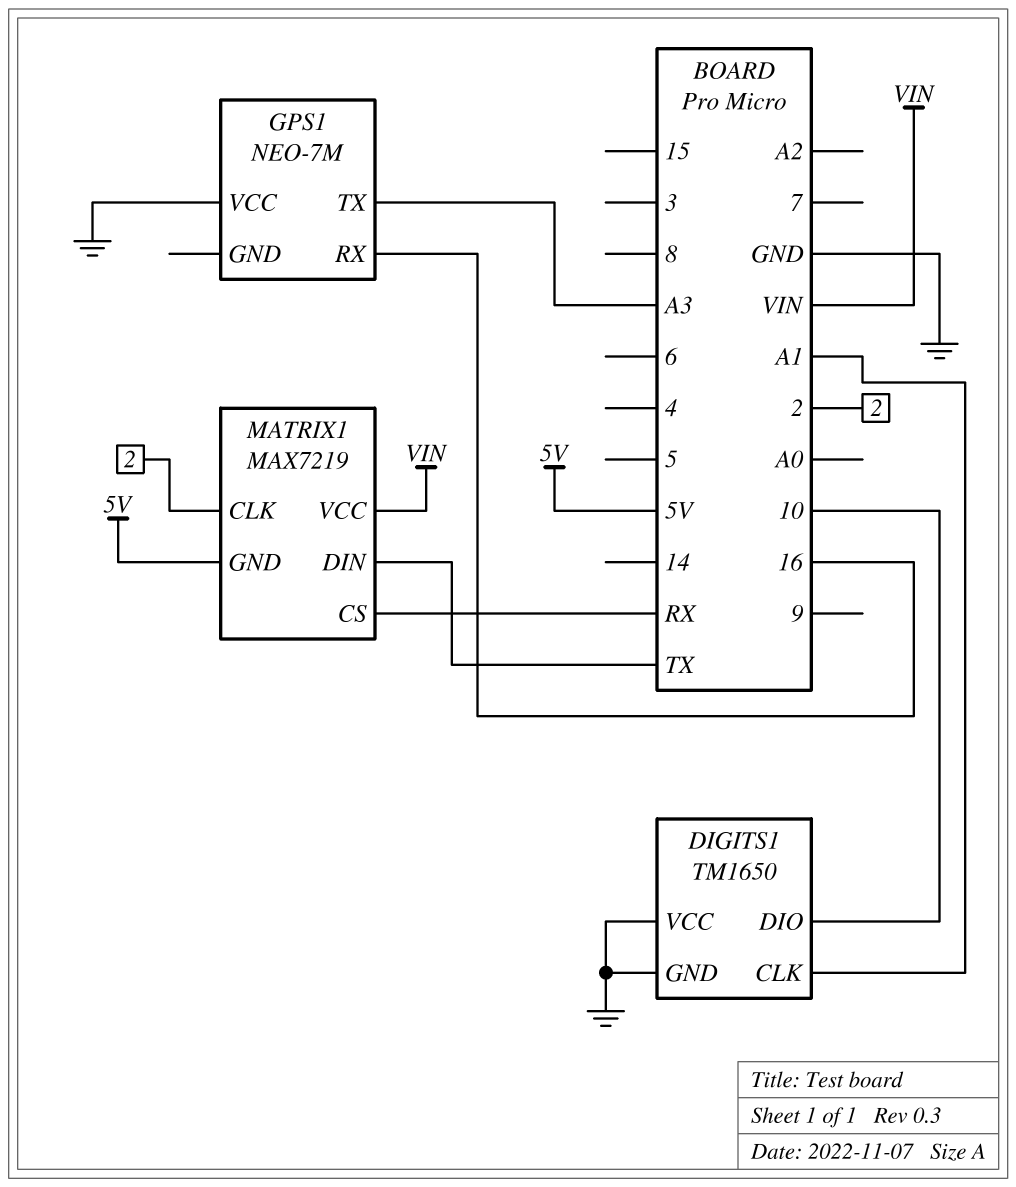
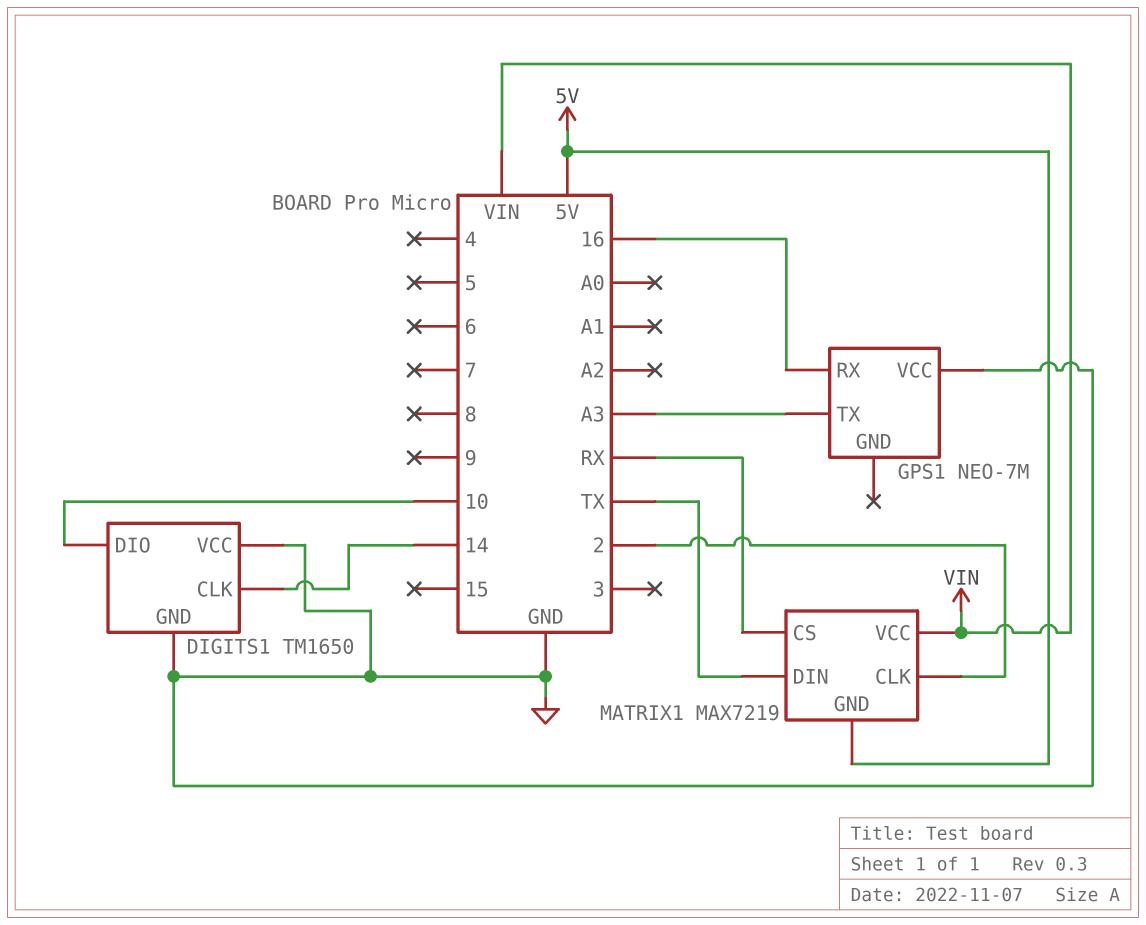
DIGITS1 pin CLK: A1 -> 14

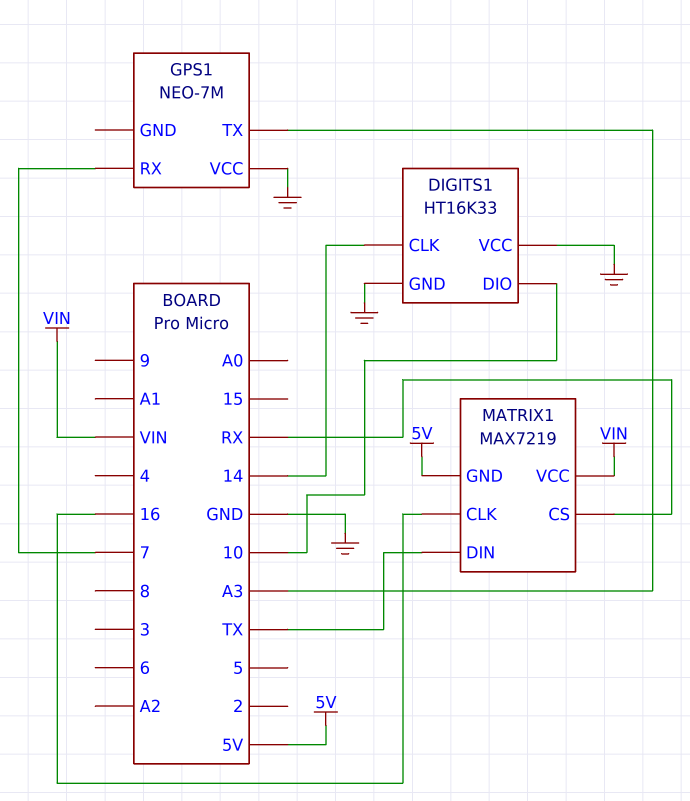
DIGITS1: TM1650 -> HT16K33
GPS1 pin RX: 16 -> 7
MATRIX1 pin CLK: 2 -> 16

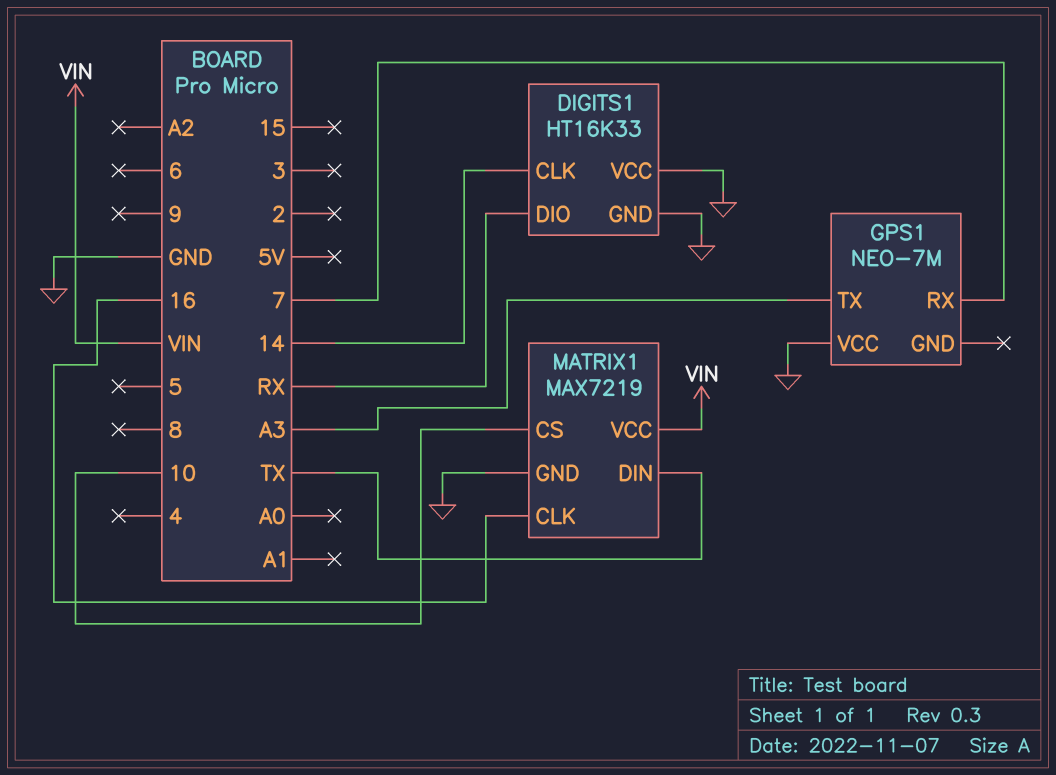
DIGITS1 pin DIO: 10 -> RX
MATRIX1 pin CS: RX -> 10
MATRIX1 pin GND: 5V -> GND

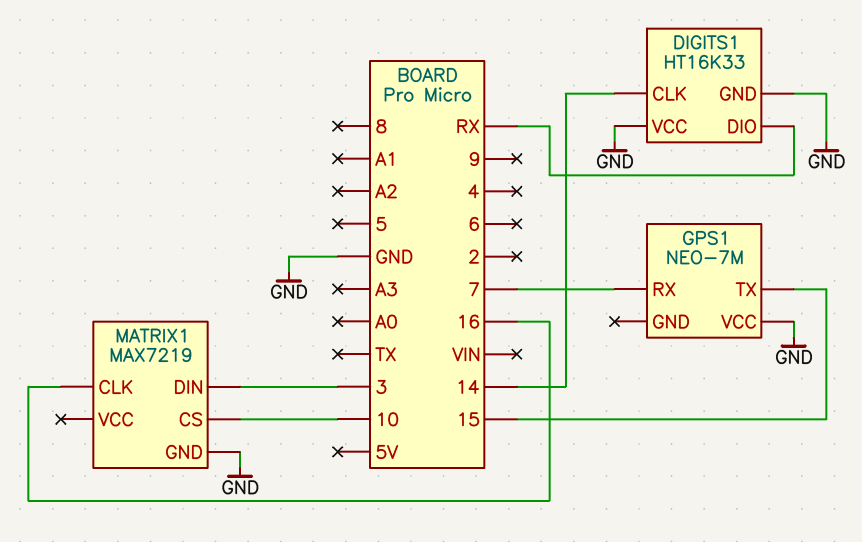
GPS1 pin TX: A3 -> 15
MATRIX1 pin DIN: TX -> 3
MATRIX1 pin VCC: VIN -> none

